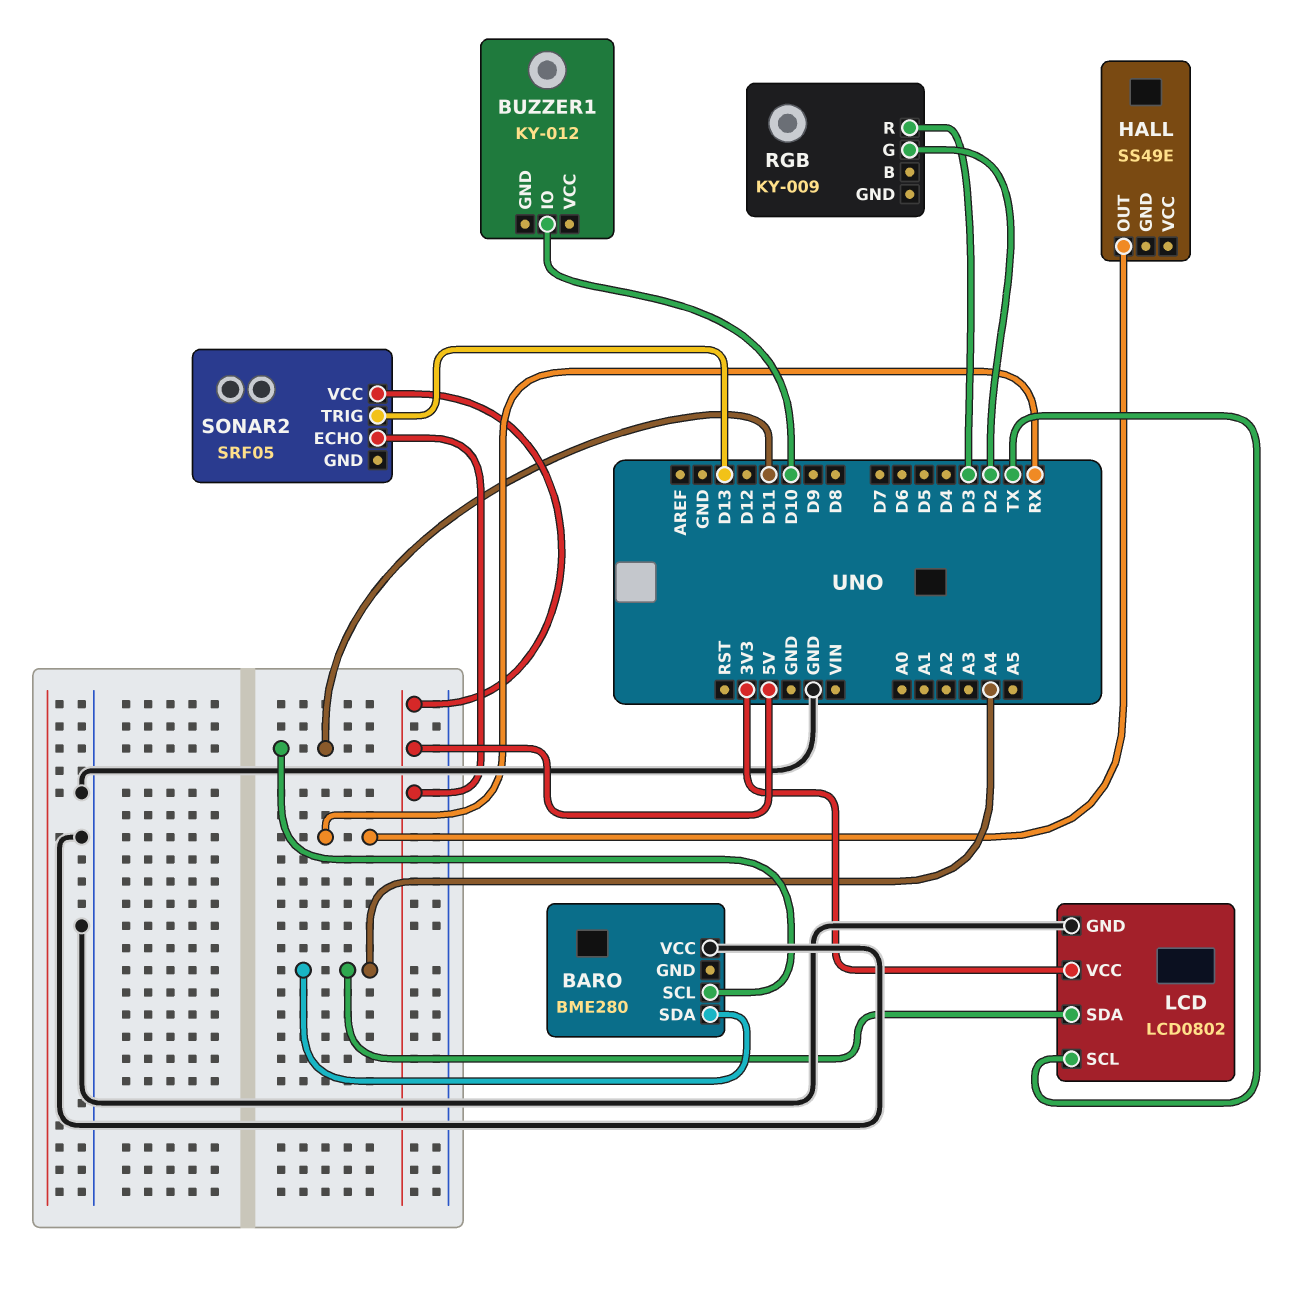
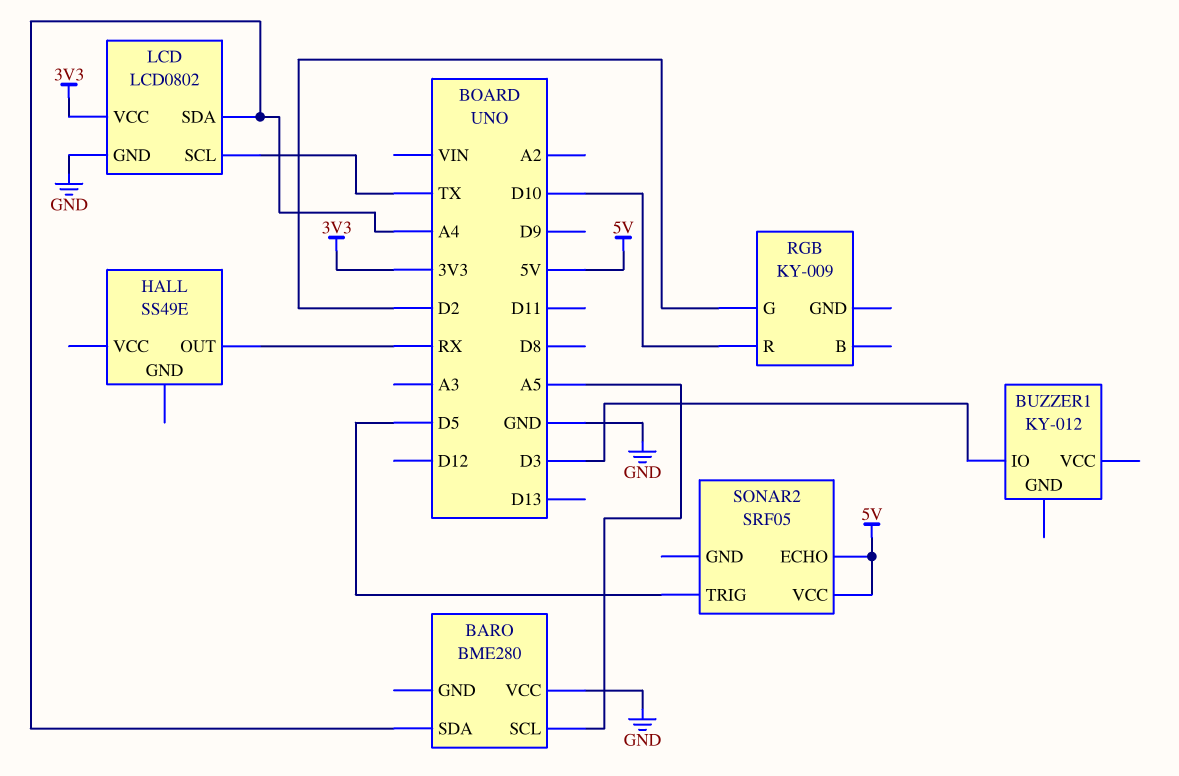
BARO pin SCL: D11 -> A5
BUZZER1 pin IO: D10 -> D3
RGB pin R: D3 -> D10
SONAR2 pin TRIG: D13 -> D5

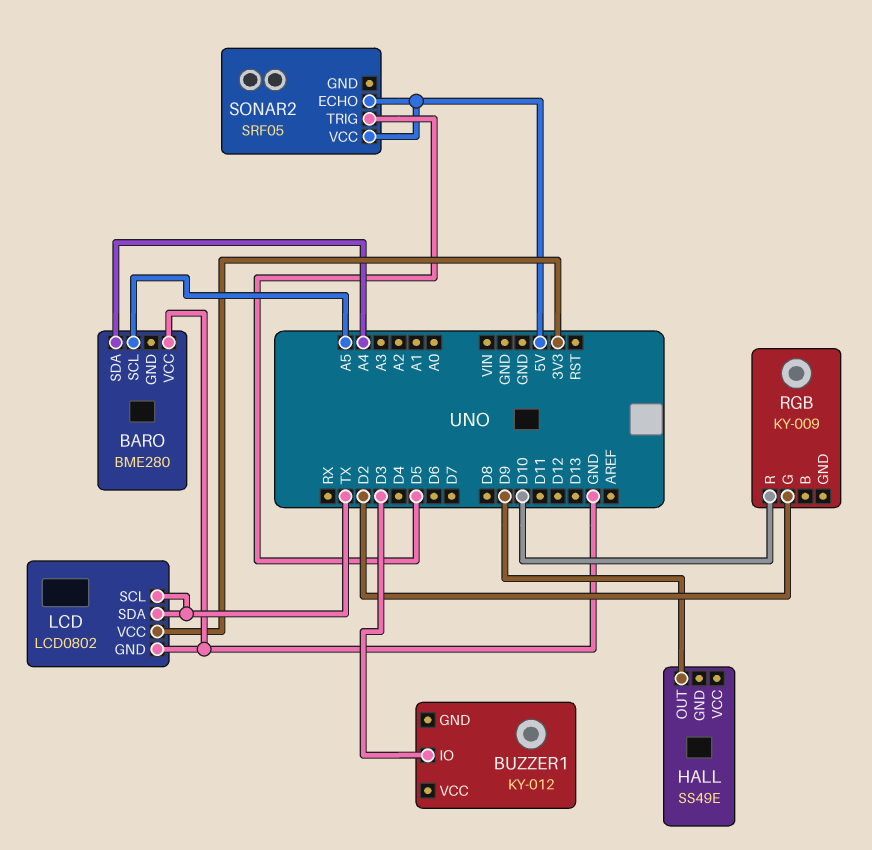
HALL pin OUT: RX -> D9
LCD pin SDA: A4 -> TX

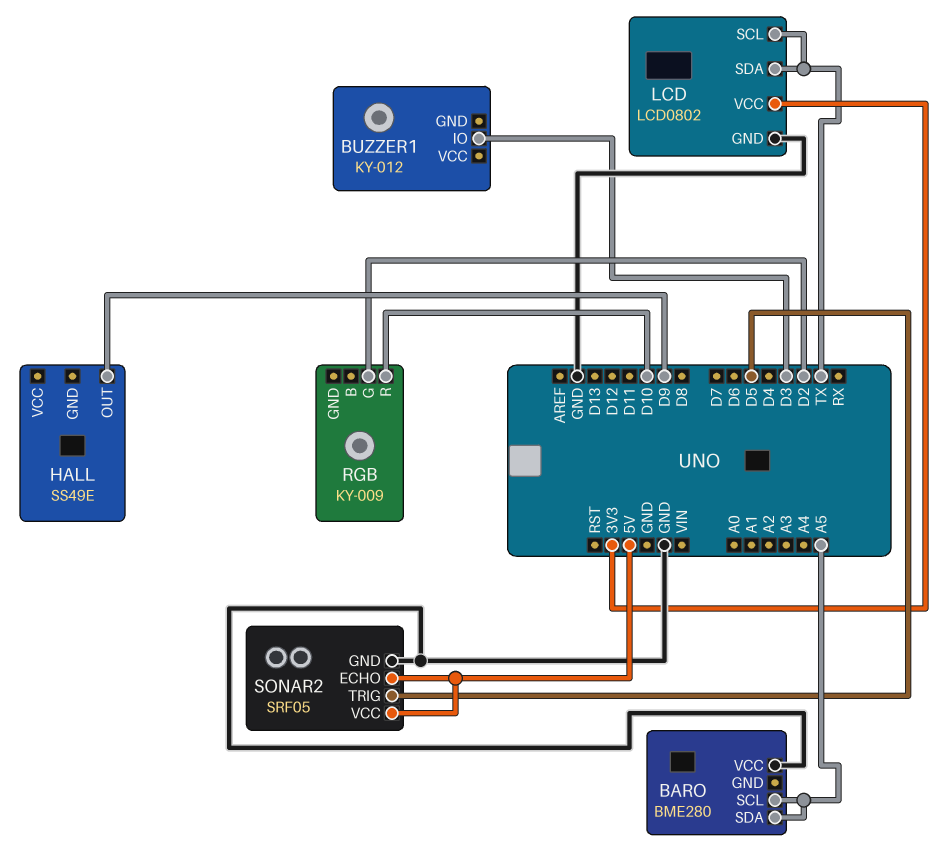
BARO pin SDA: A4 -> A5
SONAR2 pin GND: none -> GND

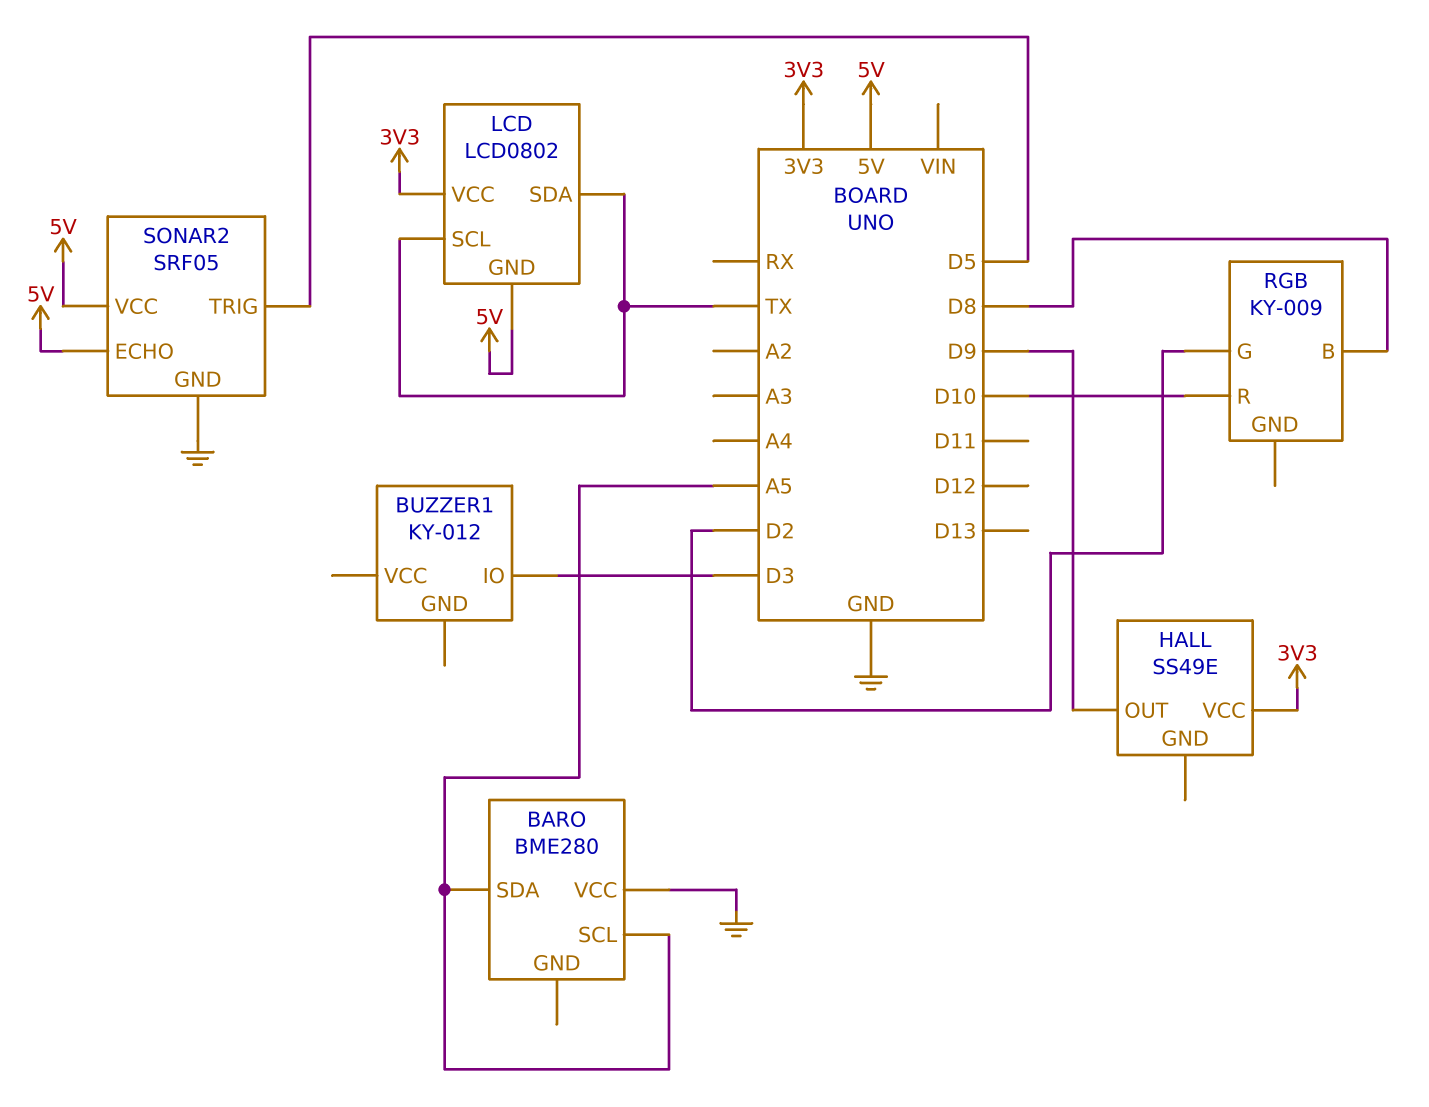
HALL pin VCC: none -> 3V3
LCD pin GND: GND -> 5V
RGB pin B: none -> D8

